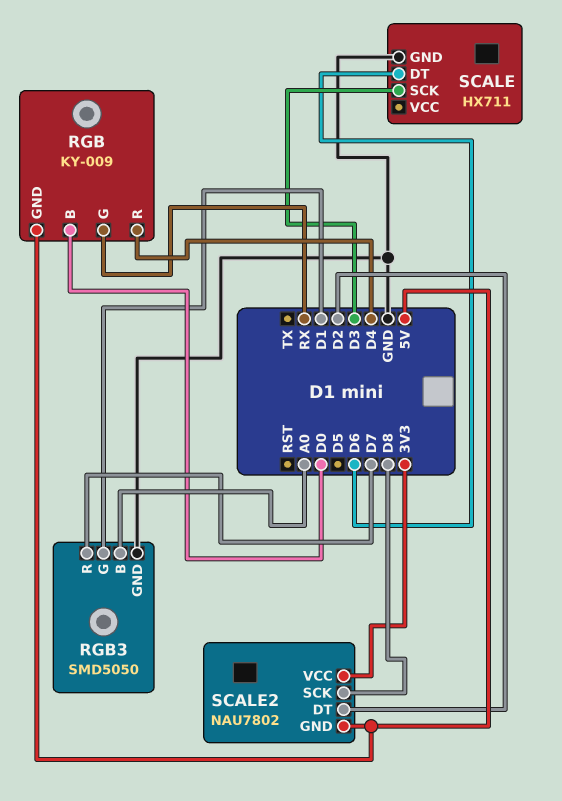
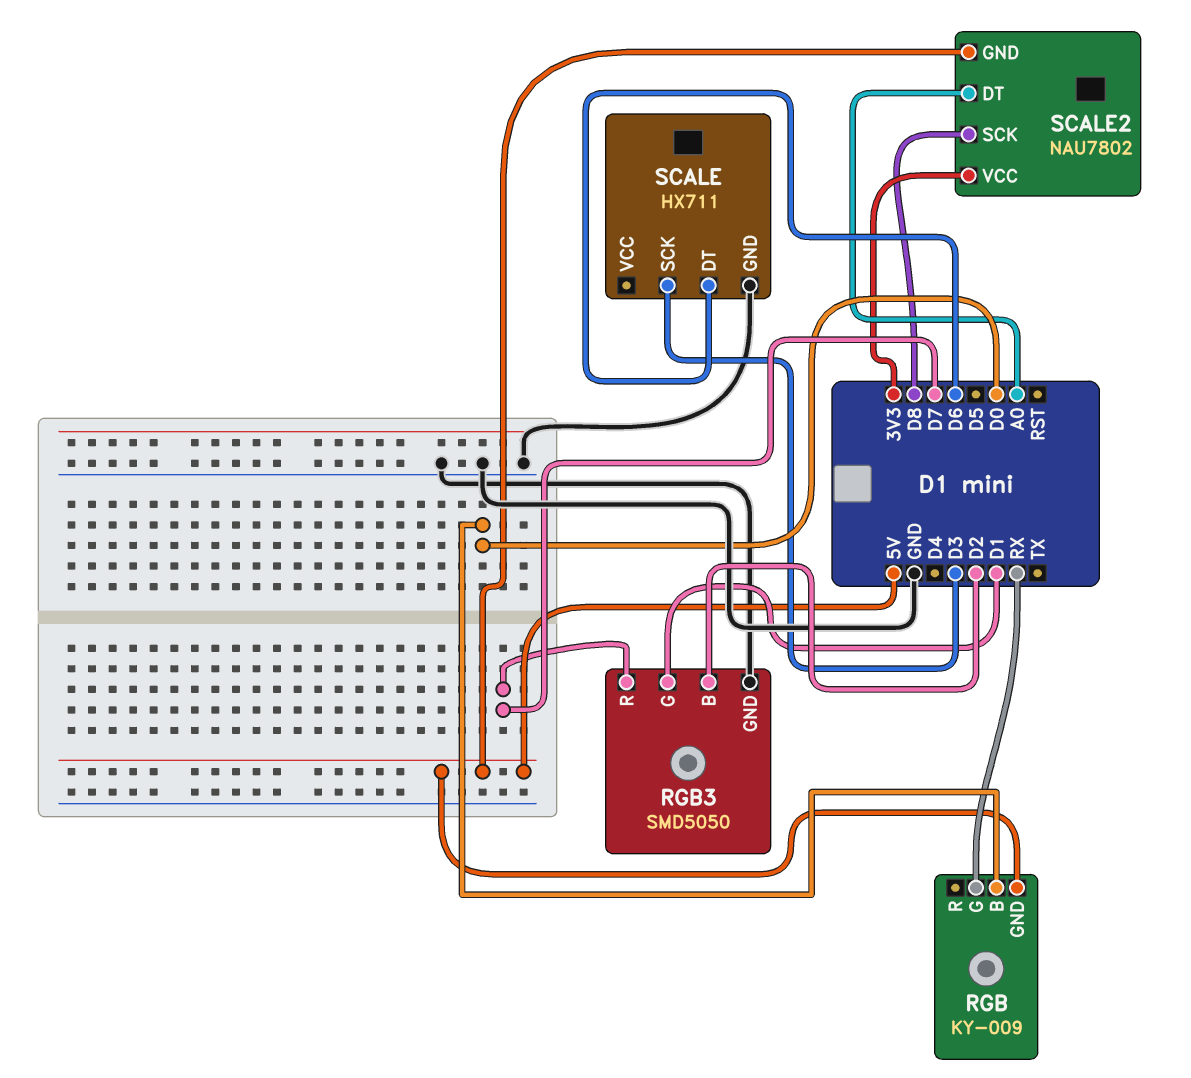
RGB pin R: D4 -> none
RGB3 pin B: A0 -> D2
SCALE2 pin DT: D2 -> A0

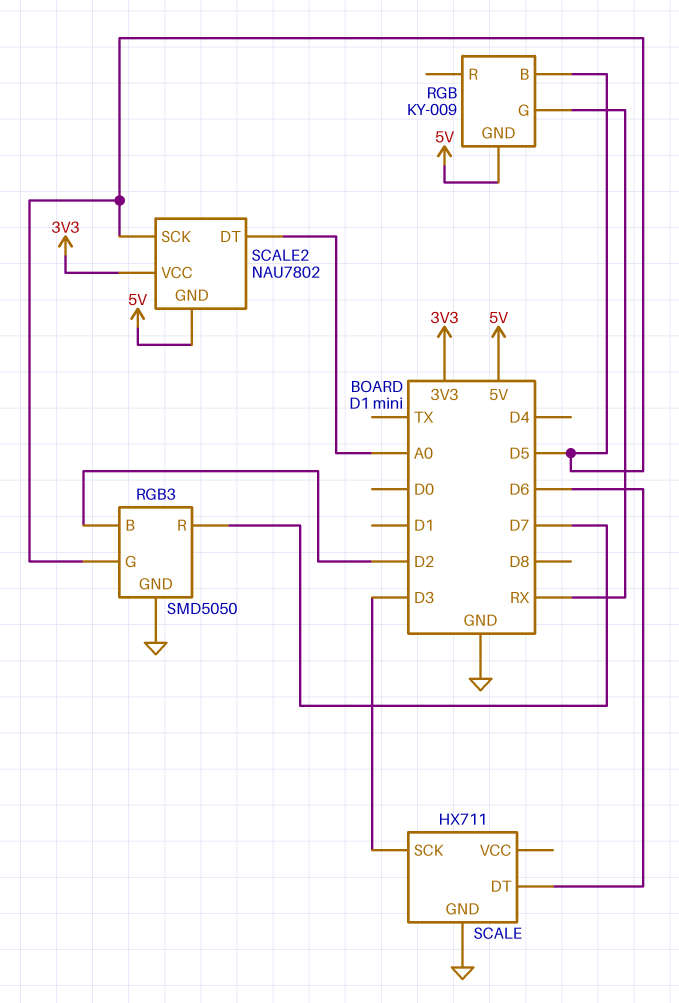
RGB pin B: D0 -> D5
RGB3 pin G: D1 -> D5
SCALE2 pin SCK: D8 -> D5

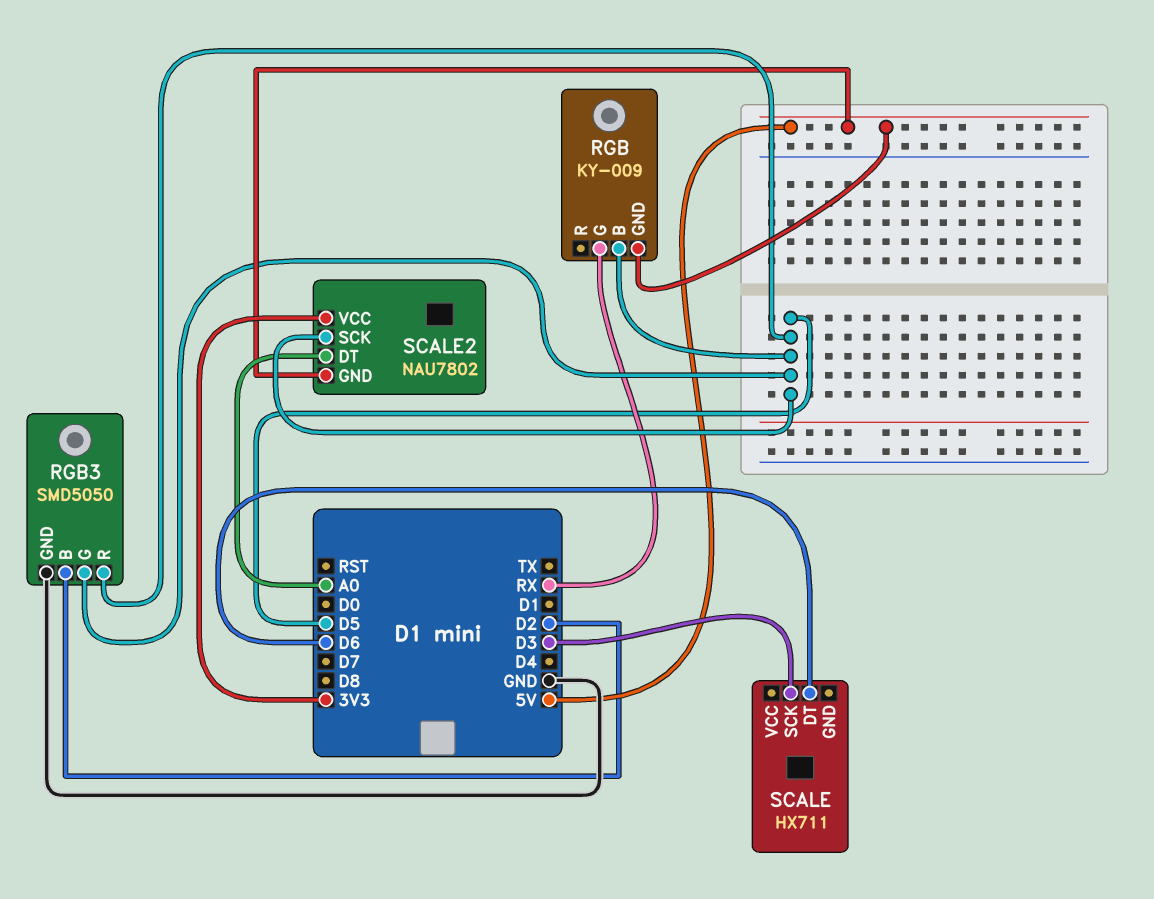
RGB3 pin R: D7 -> D5
SCALE pin GND: GND -> none

